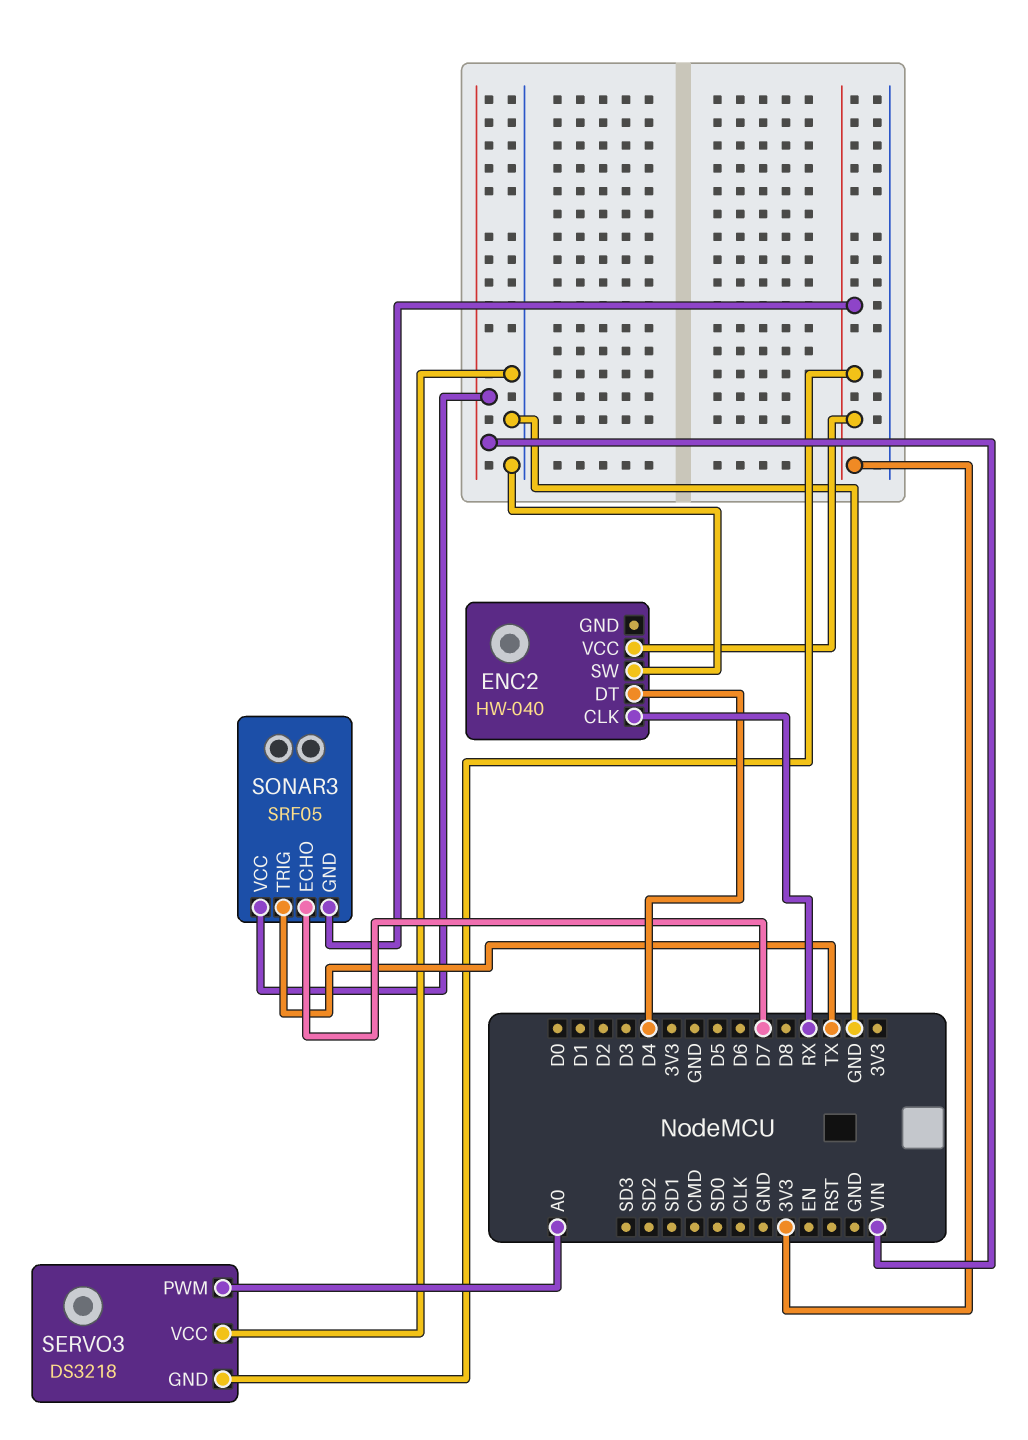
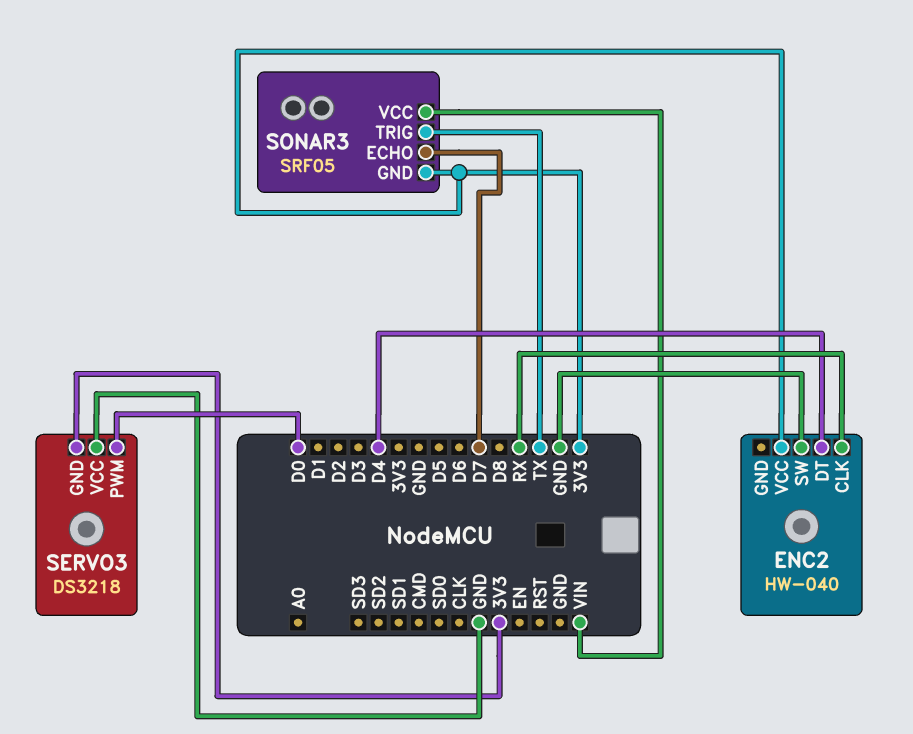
SERVO3 pin PWM: A0 -> D0

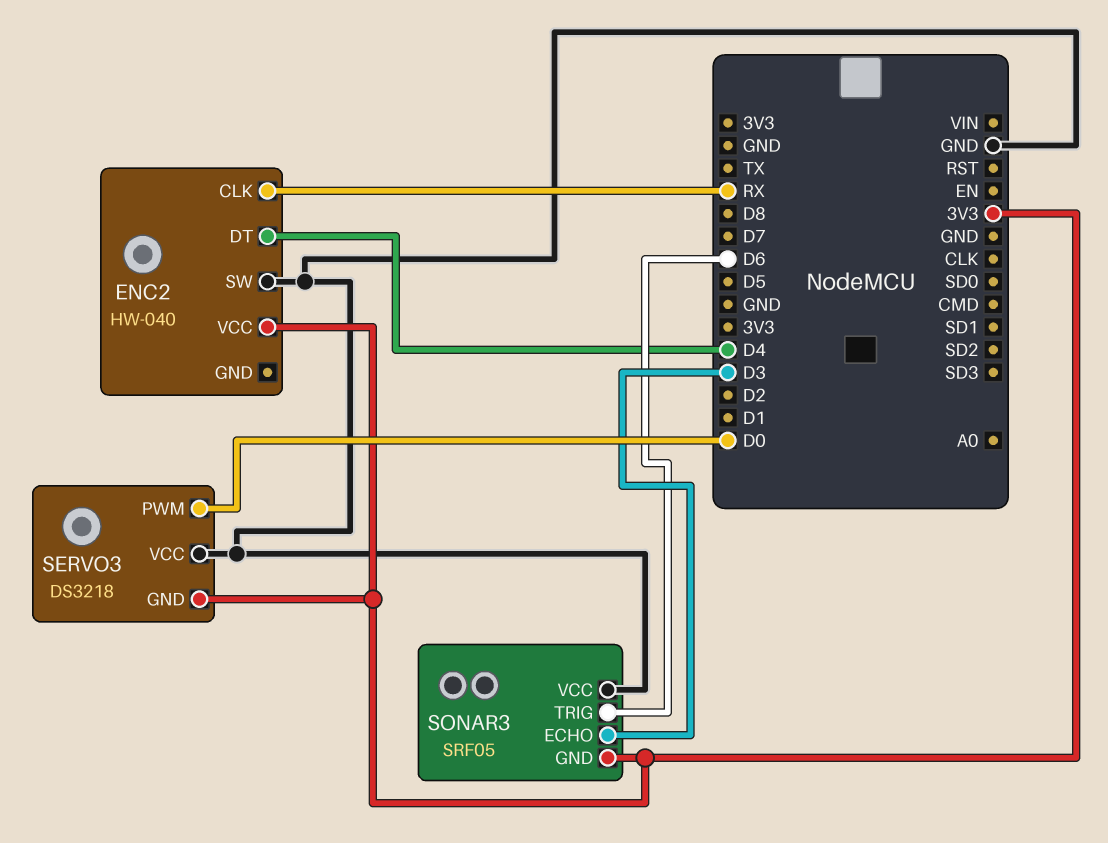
SONAR3 pin ECHO: D7 -> D3
SONAR3 pin TRIG: TX -> D6
SONAR3 pin VCC: VIN -> GND

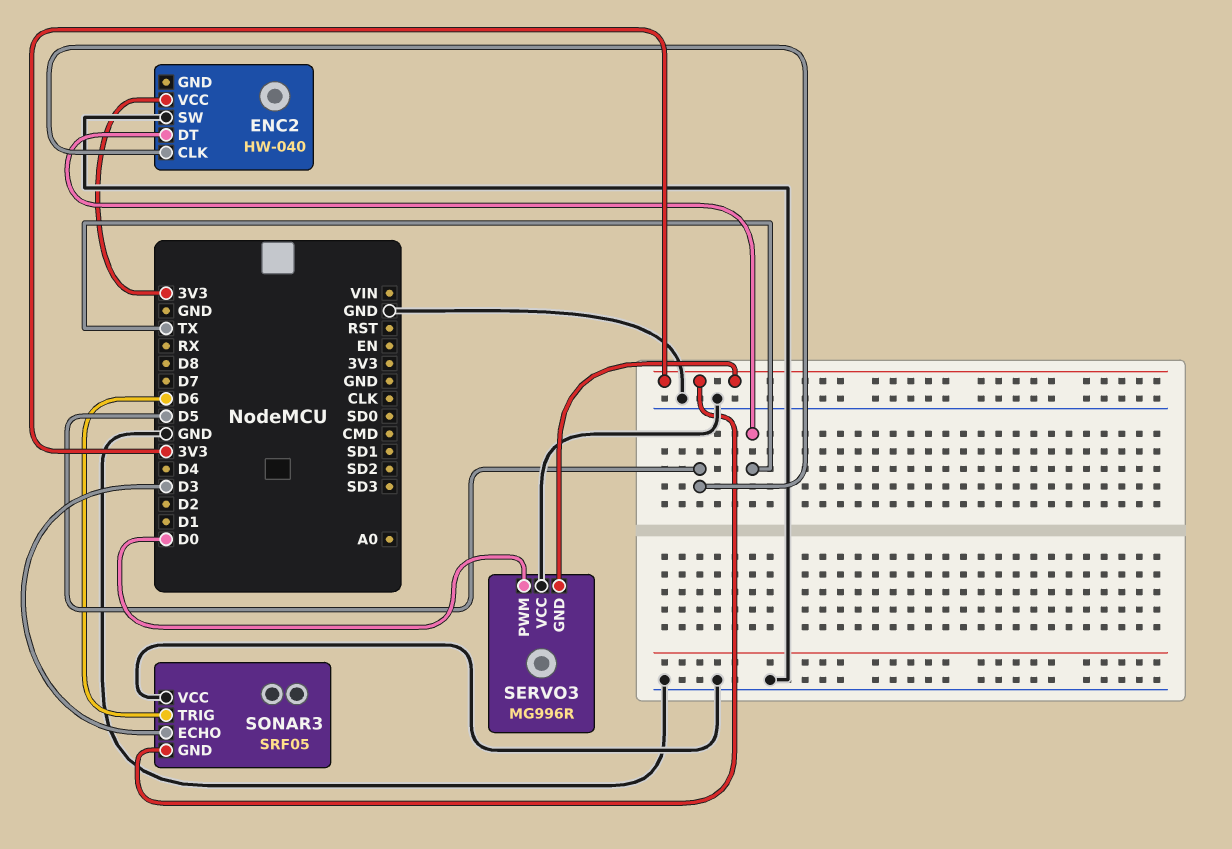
ENC2 pin CLK: RX -> D5
ENC2 pin DT: D4 -> TX
SERVO3: DS3218 -> MG996R

